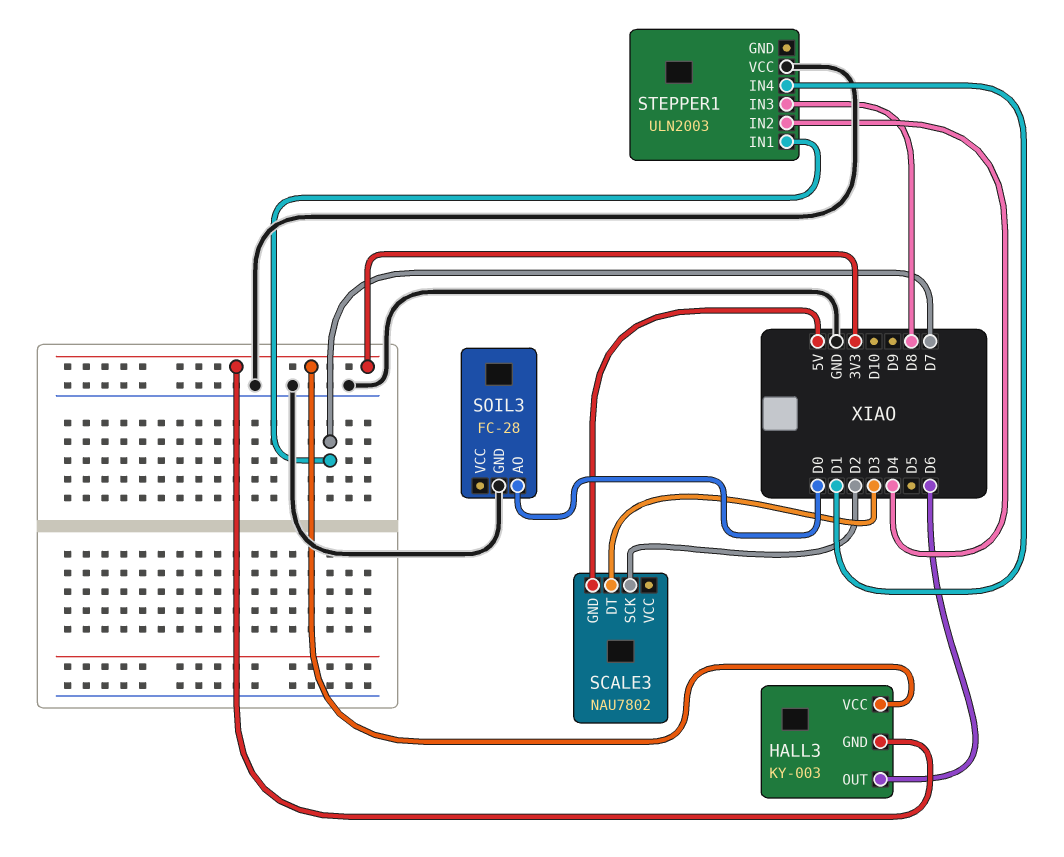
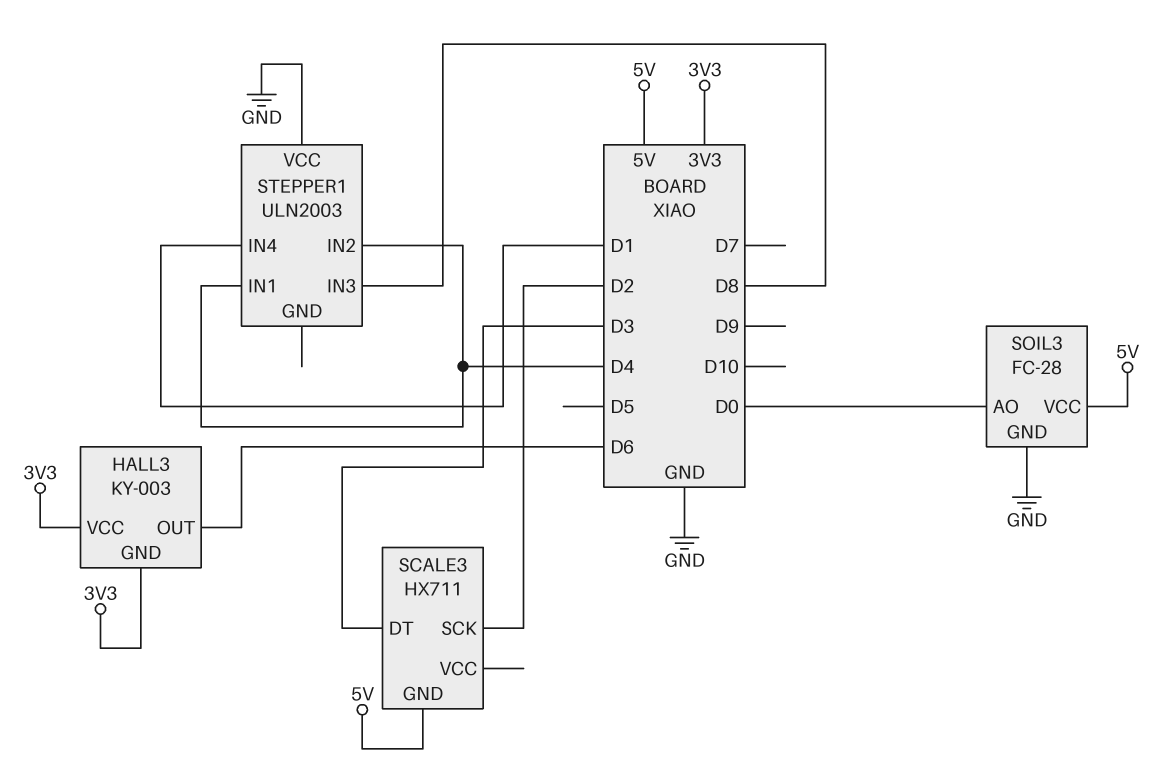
SCALE3: NAU7802 -> HX711
SOIL3 pin VCC: none -> 5V
STEPPER1 pin IN1: D7 -> D4

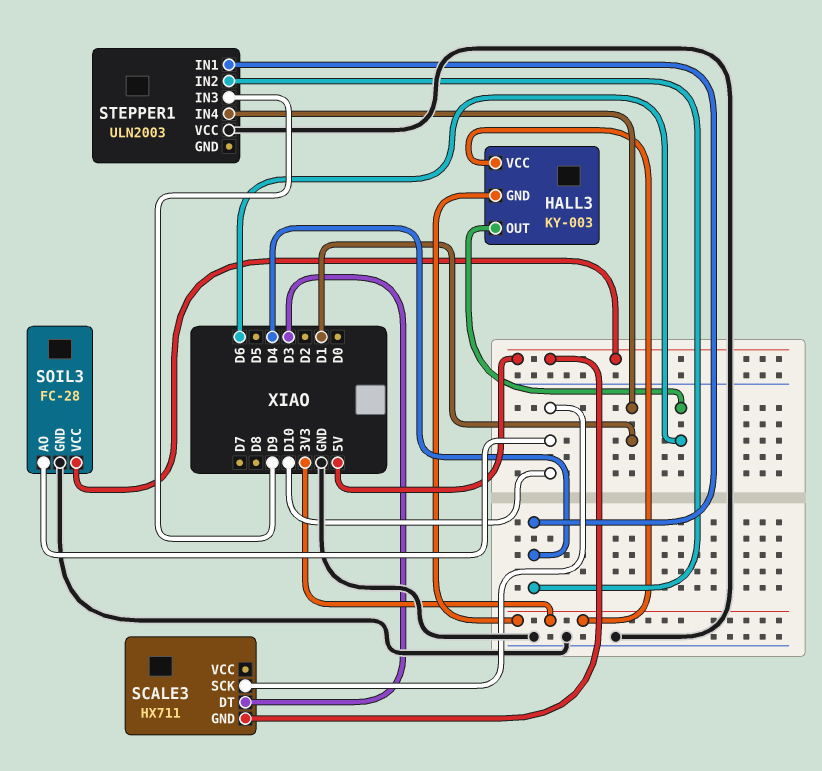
SCALE3 pin SCK: D2 -> D10
SOIL3 pin AO: D0 -> D10
STEPPER1 pin IN3: D8 -> D9

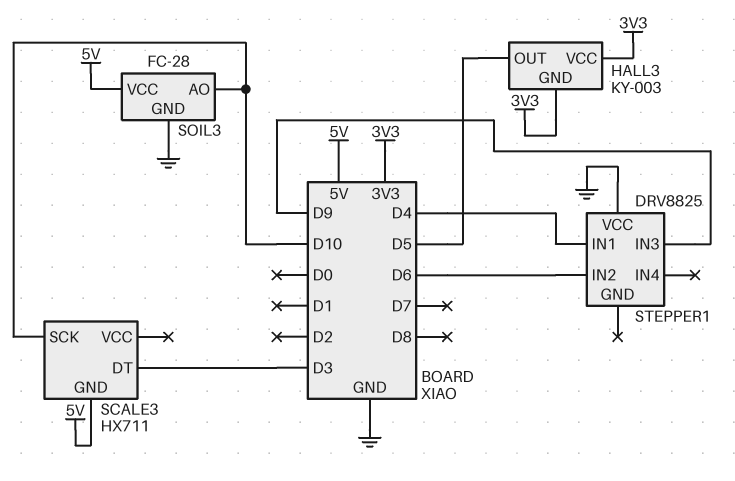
HALL3 pin OUT: D6 -> D5
STEPPER1: ULN2003 -> DRV8825
STEPPER1 pin IN2: D4 -> D6
STEPPER1 pin IN4: D1 -> none

